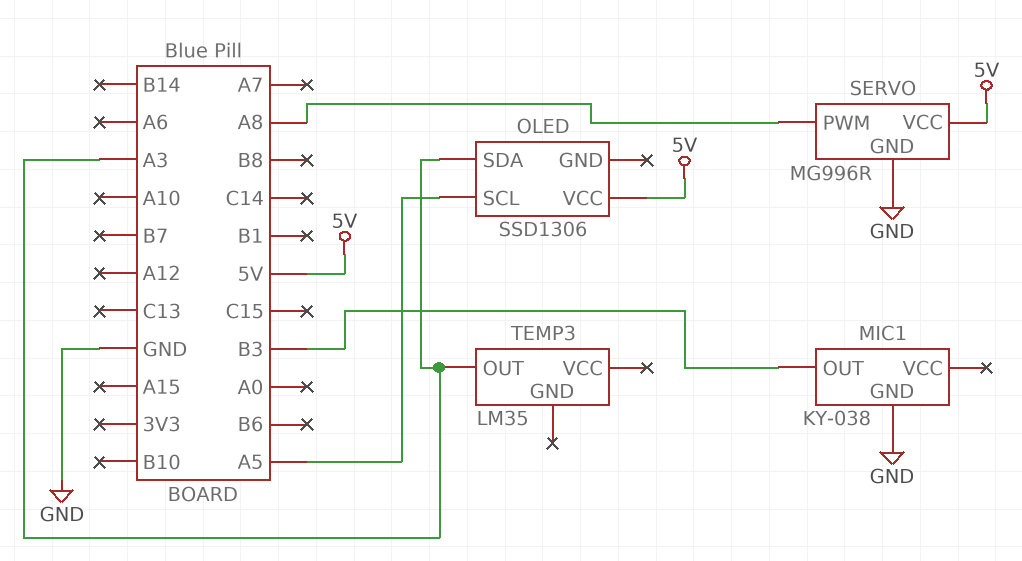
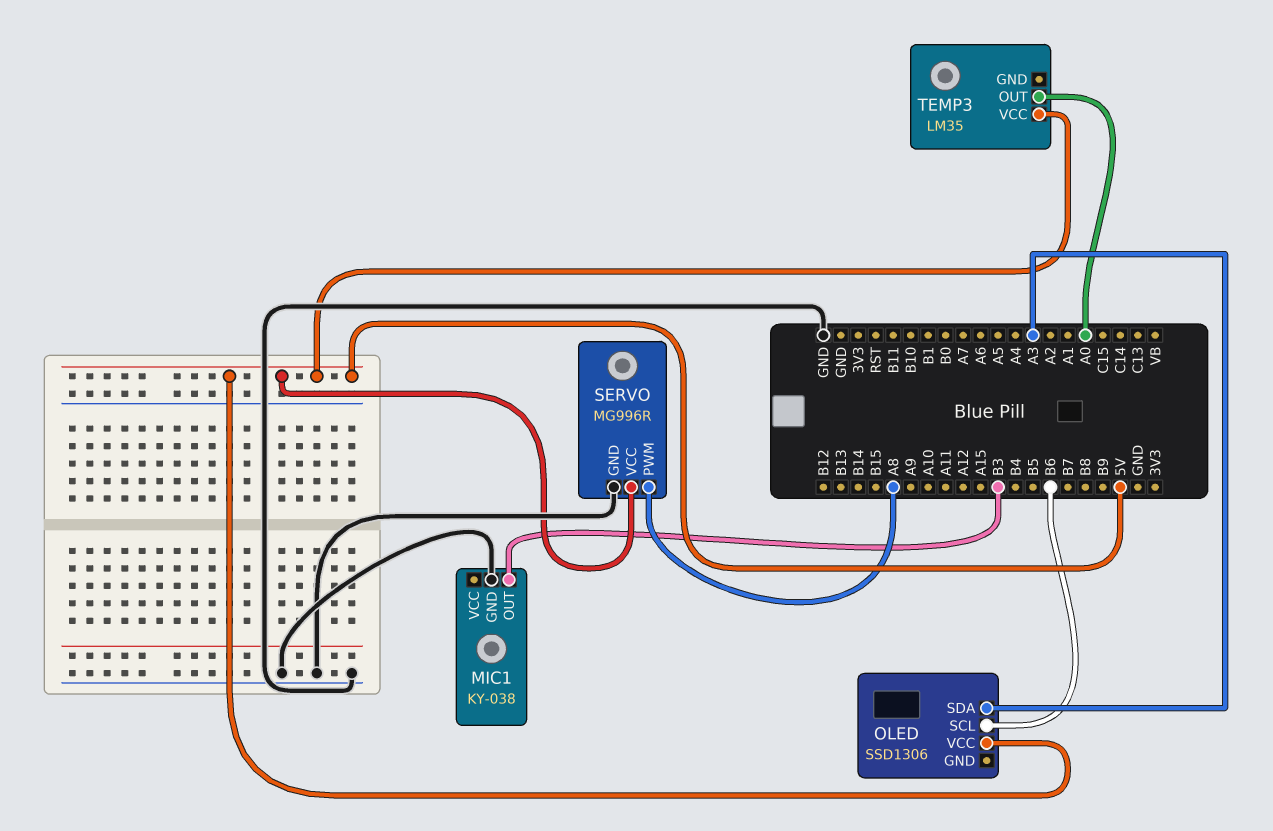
OLED pin SCL: A5 -> B6
TEMP3 pin OUT: A3 -> A0
TEMP3 pin VCC: none -> 5V

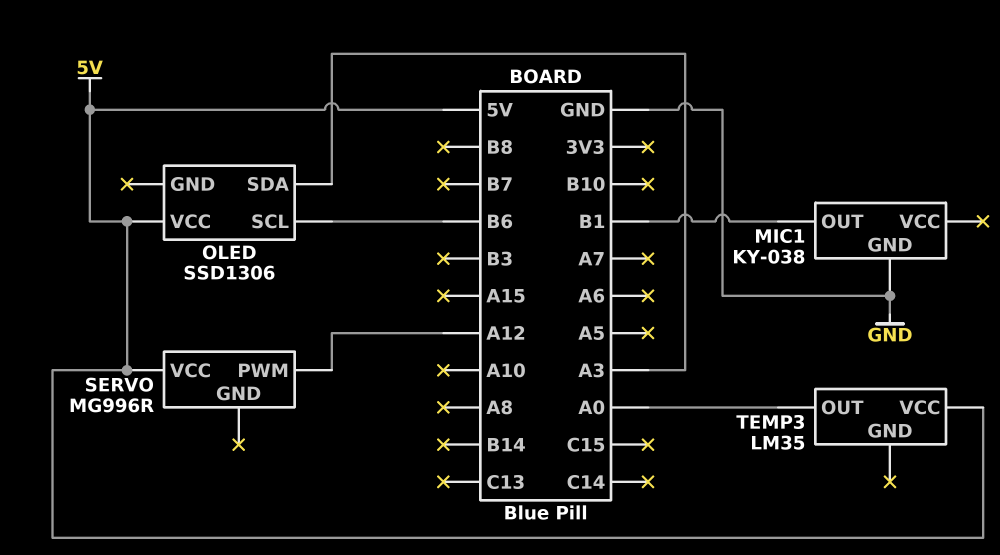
MIC1 pin OUT: B3 -> B1
SERVO pin GND: GND -> none
SERVO pin PWM: A8 -> A12

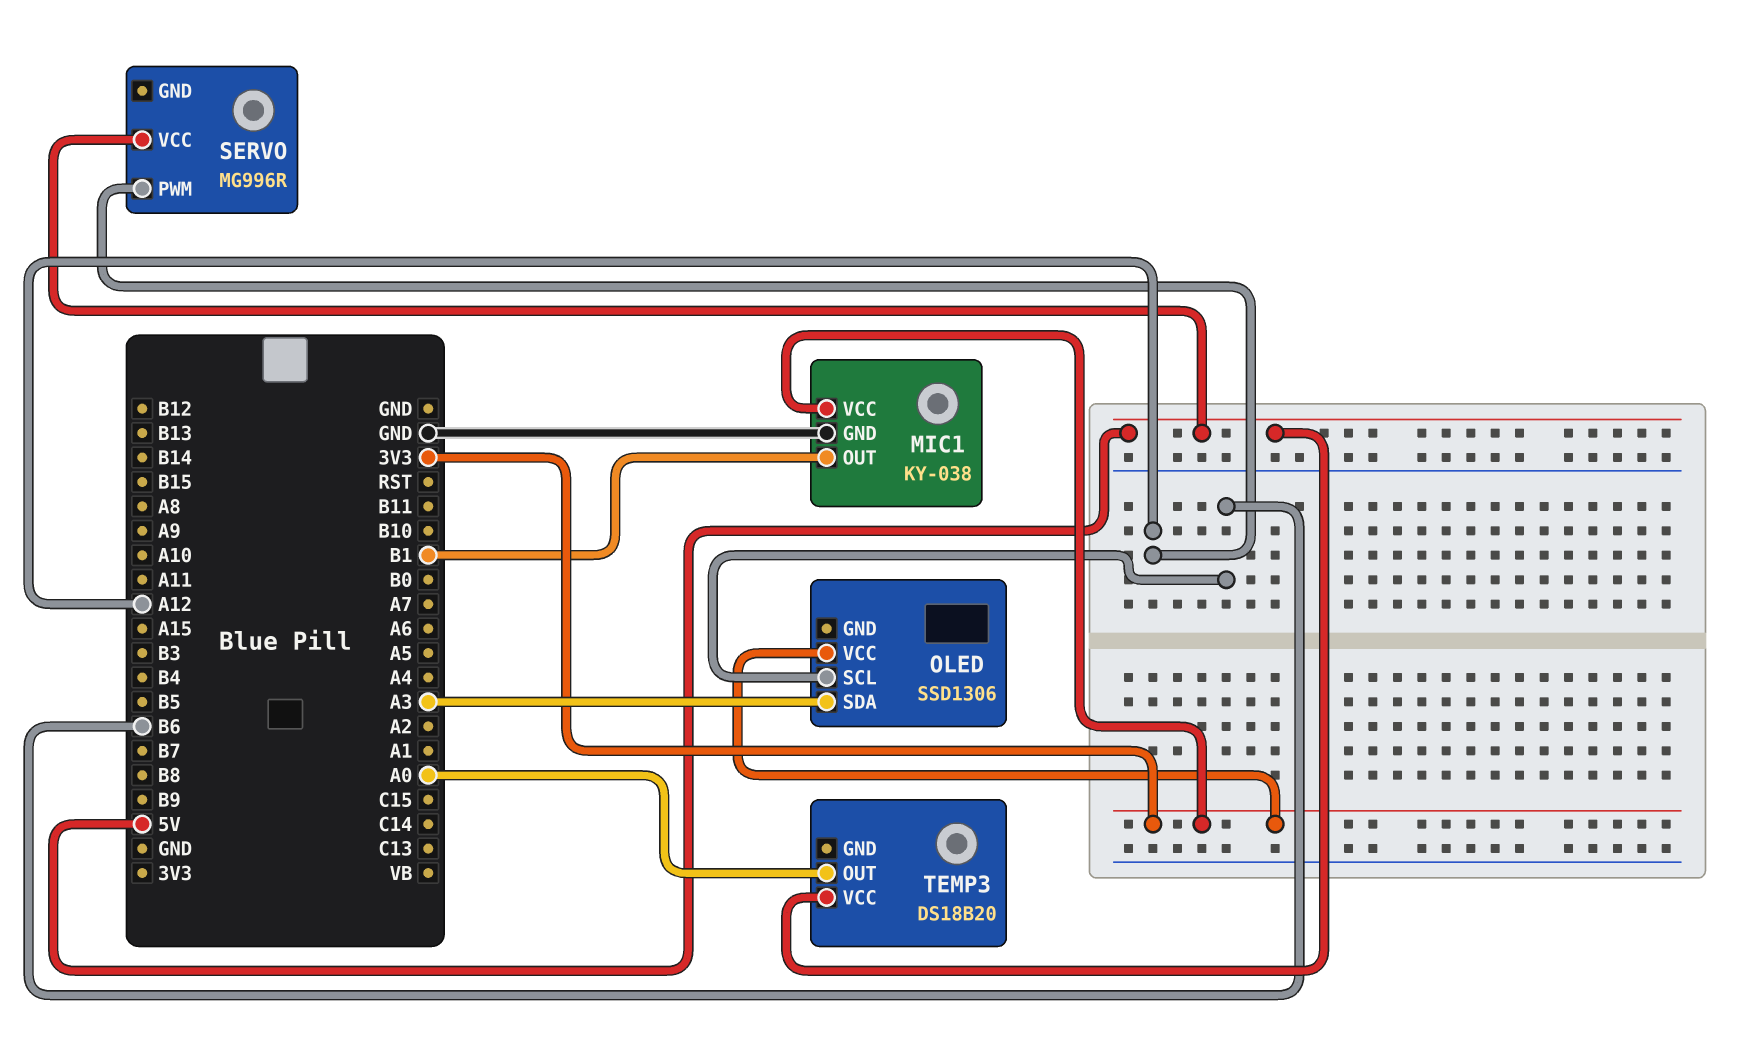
MIC1 pin VCC: none -> 3V3
OLED pin VCC: 5V -> 3V3
TEMP3: LM35 -> DS18B20

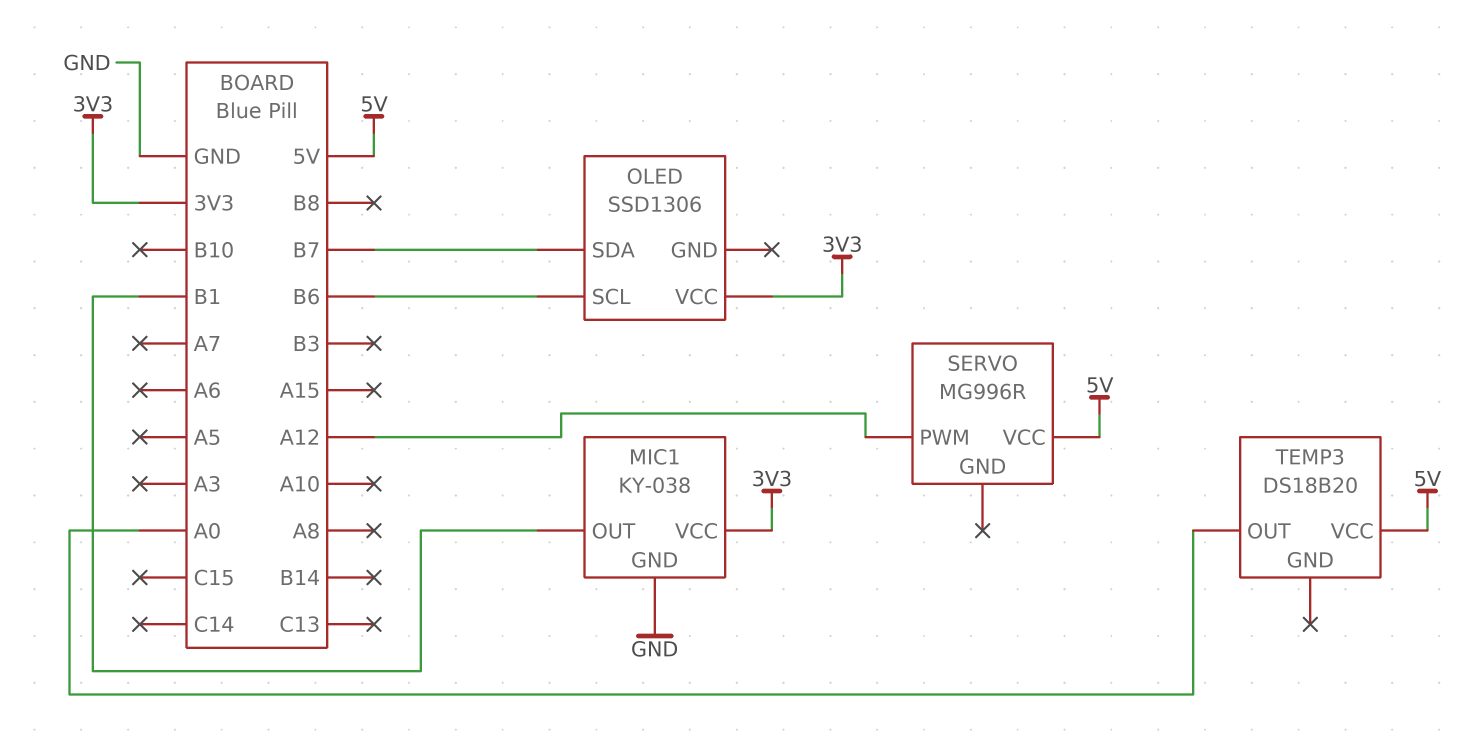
OLED pin SDA: A3 -> B7

